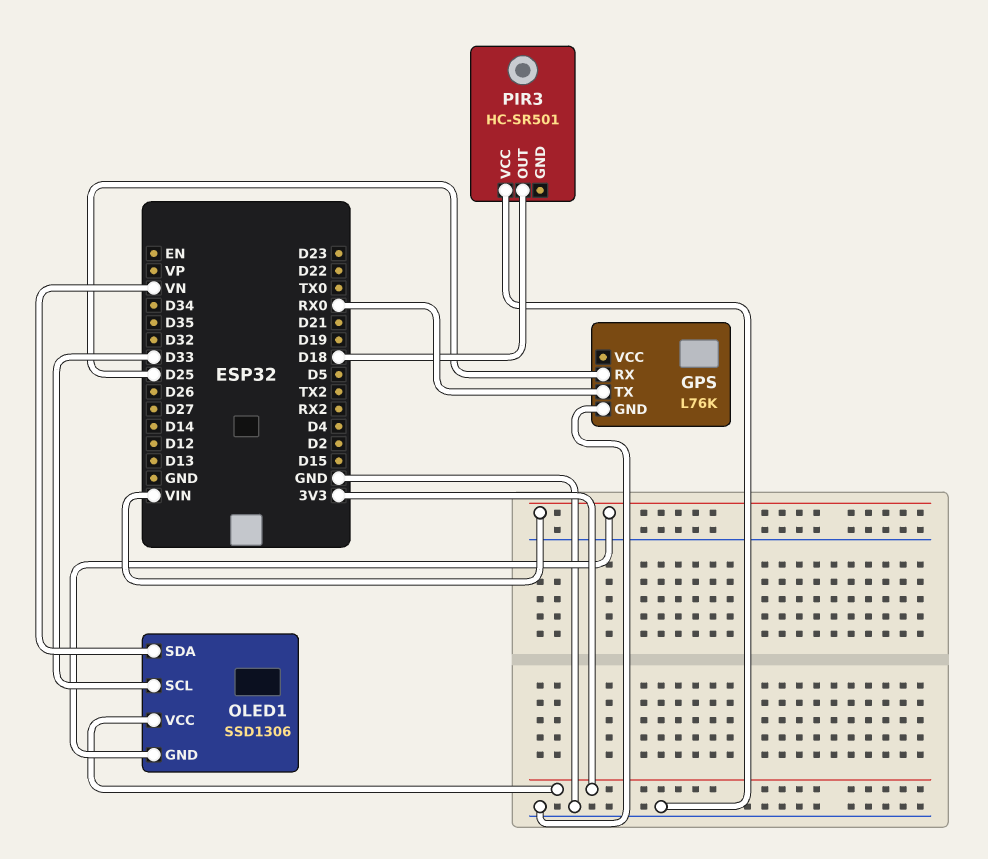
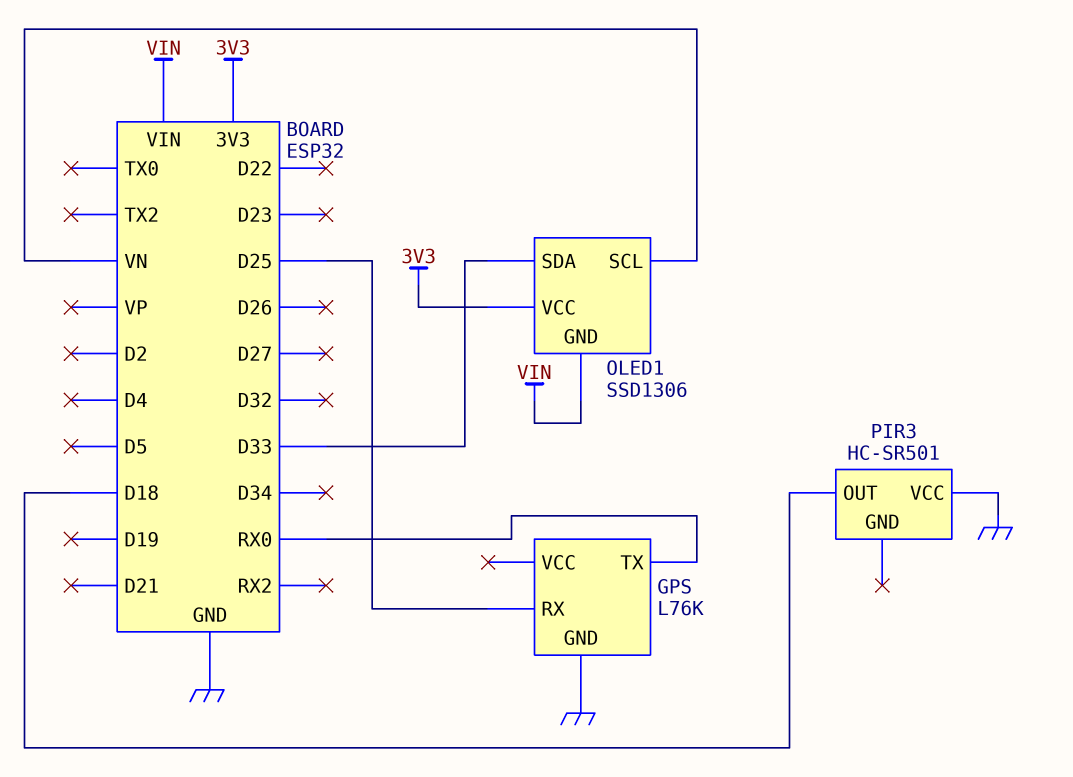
OLED1 pin SCL: D33 -> VN
OLED1 pin SDA: VN -> D33

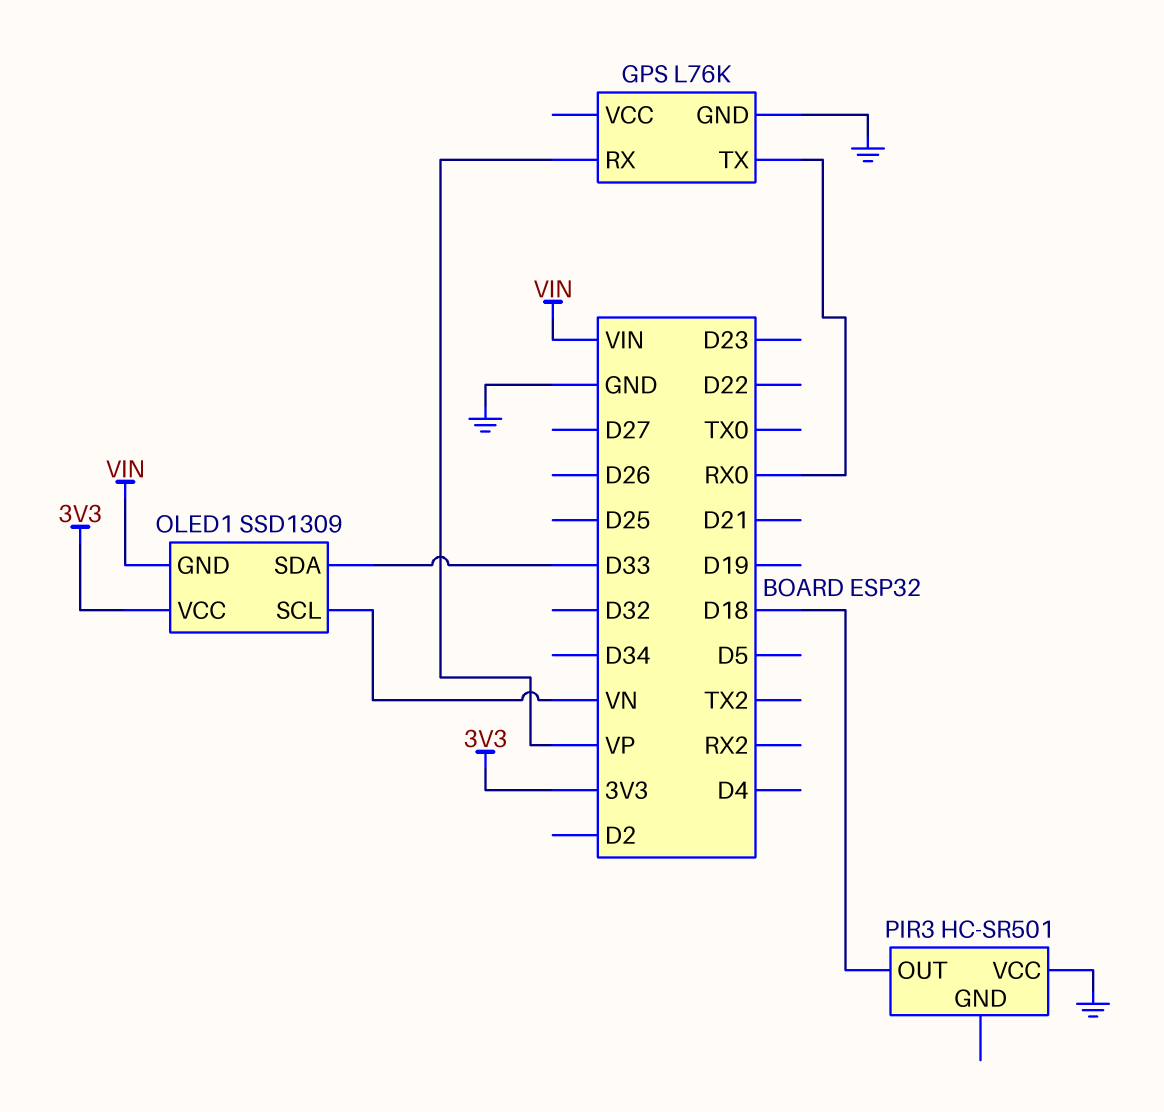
GPS pin RX: D25 -> VP
OLED1: SSD1306 -> SSD1309

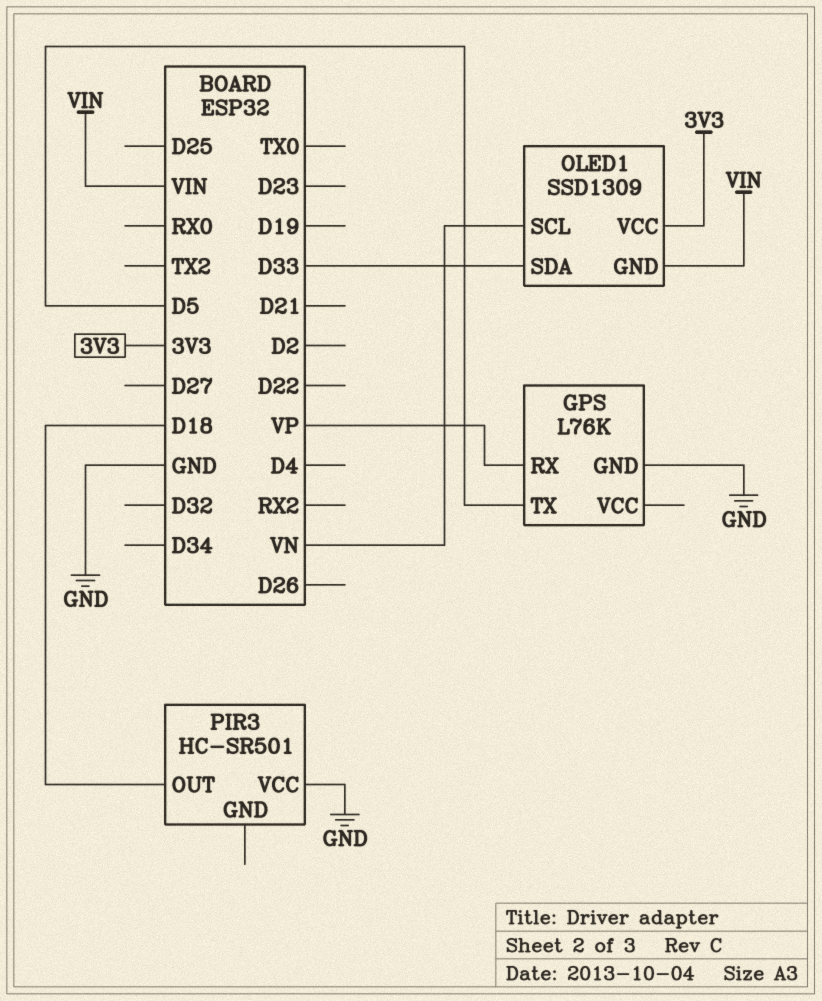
GPS pin TX: RX0 -> D5

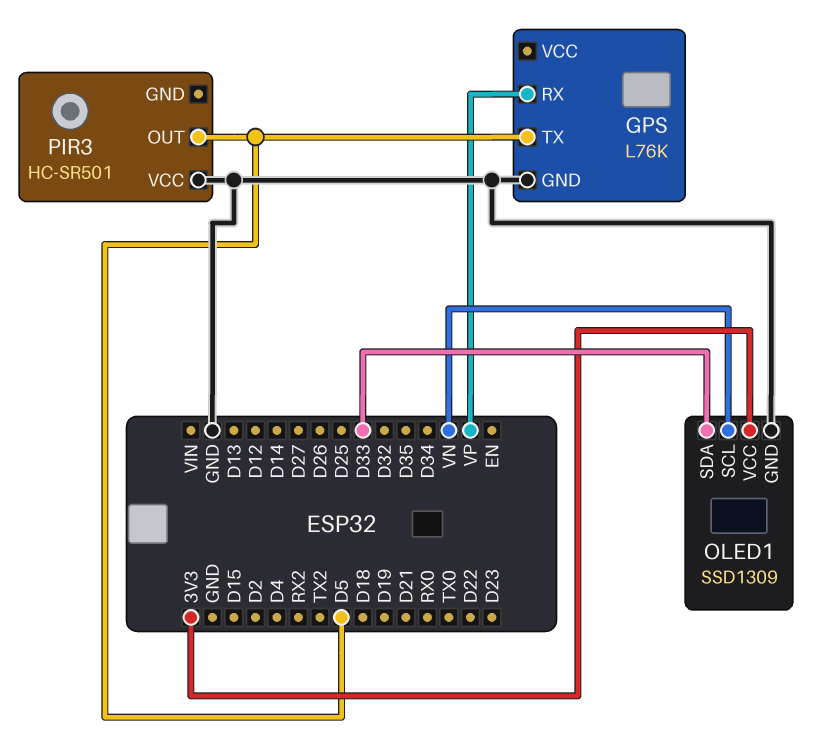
OLED1 pin GND: VIN -> GND
PIR3 pin OUT: D18 -> D5

